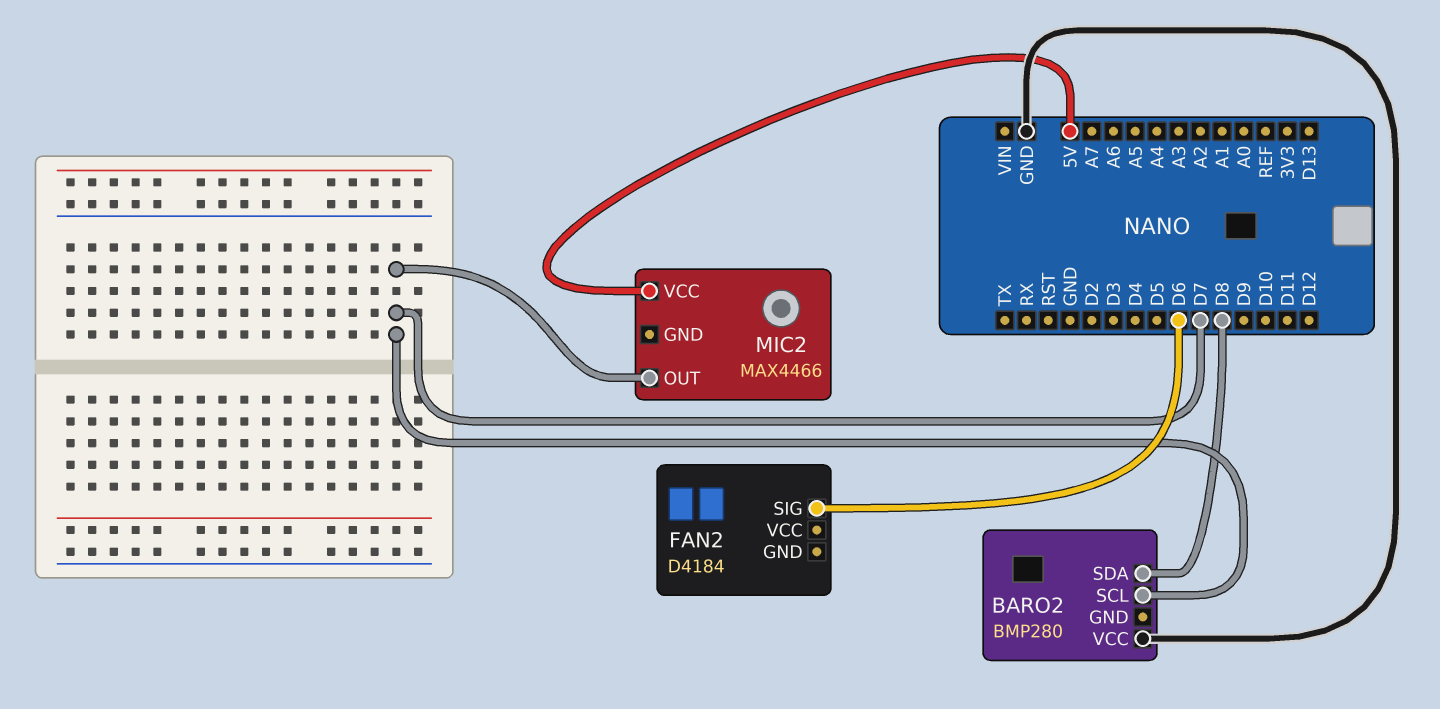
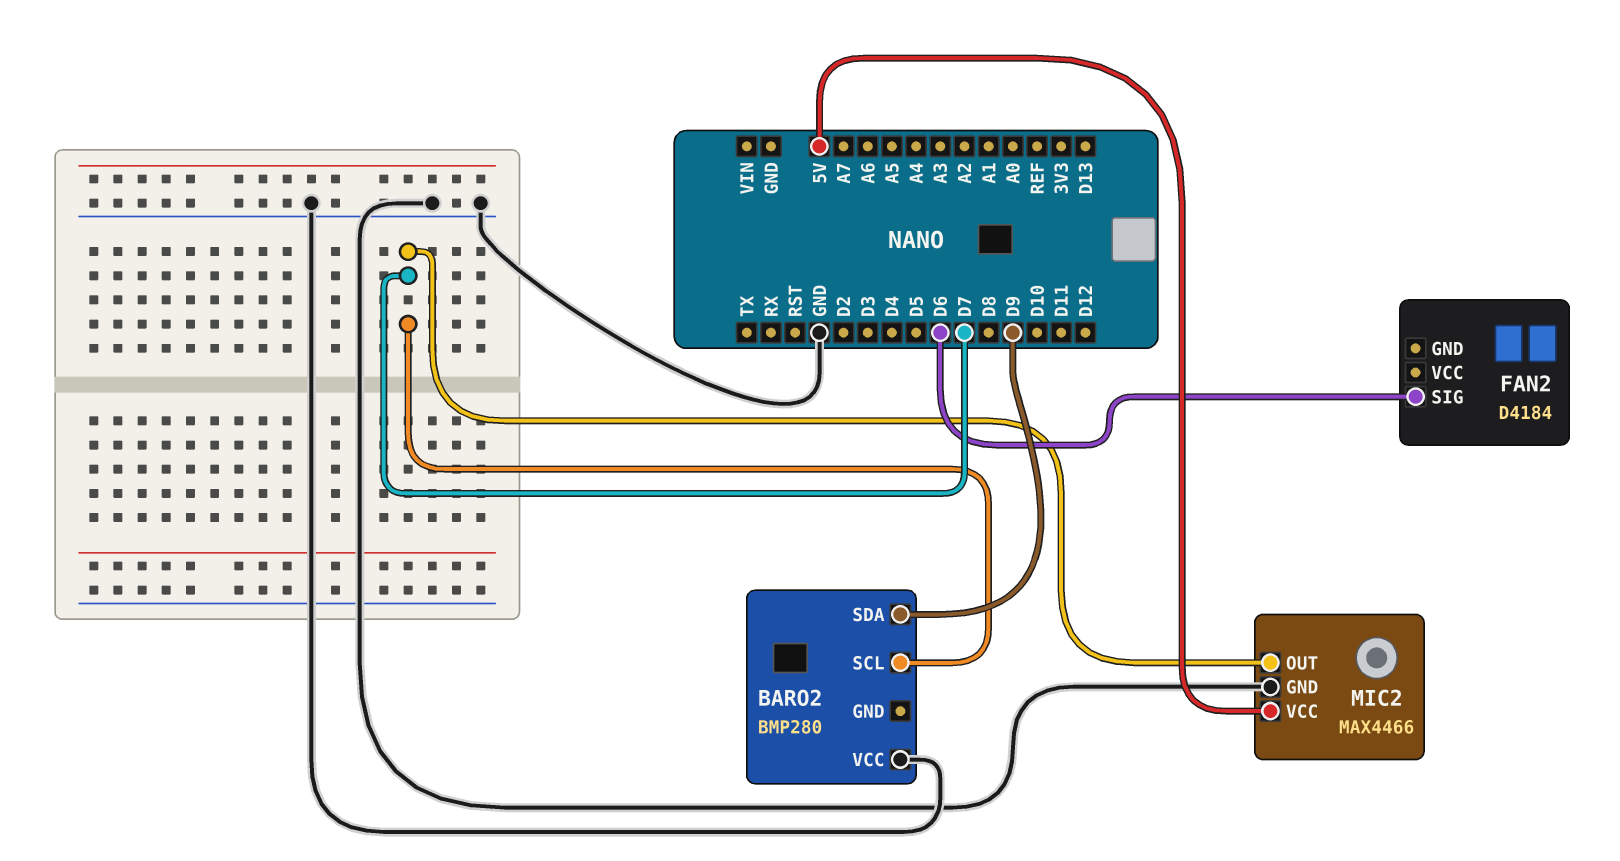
BARO2 pin SDA: D8 -> D9
MIC2 pin GND: none -> GND

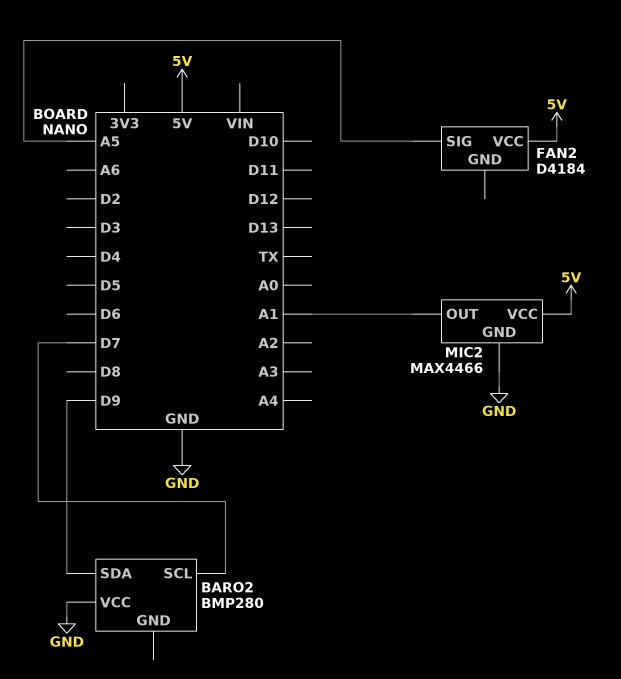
FAN2 pin SIG: D6 -> A5
FAN2 pin VCC: none -> 5V
MIC2 pin OUT: D7 -> A1

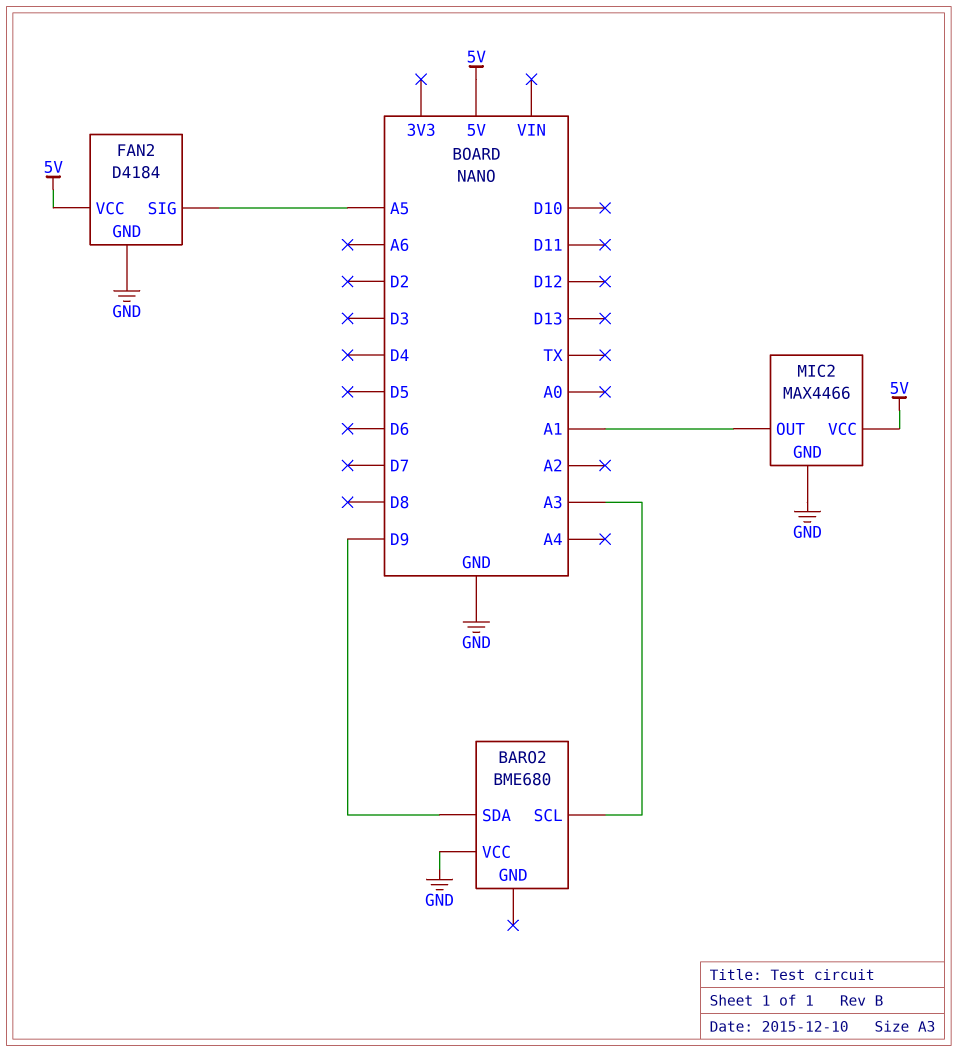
BARO2: BMP280 -> BME680
BARO2 pin SCL: D7 -> A3
FAN2 pin GND: none -> GND

